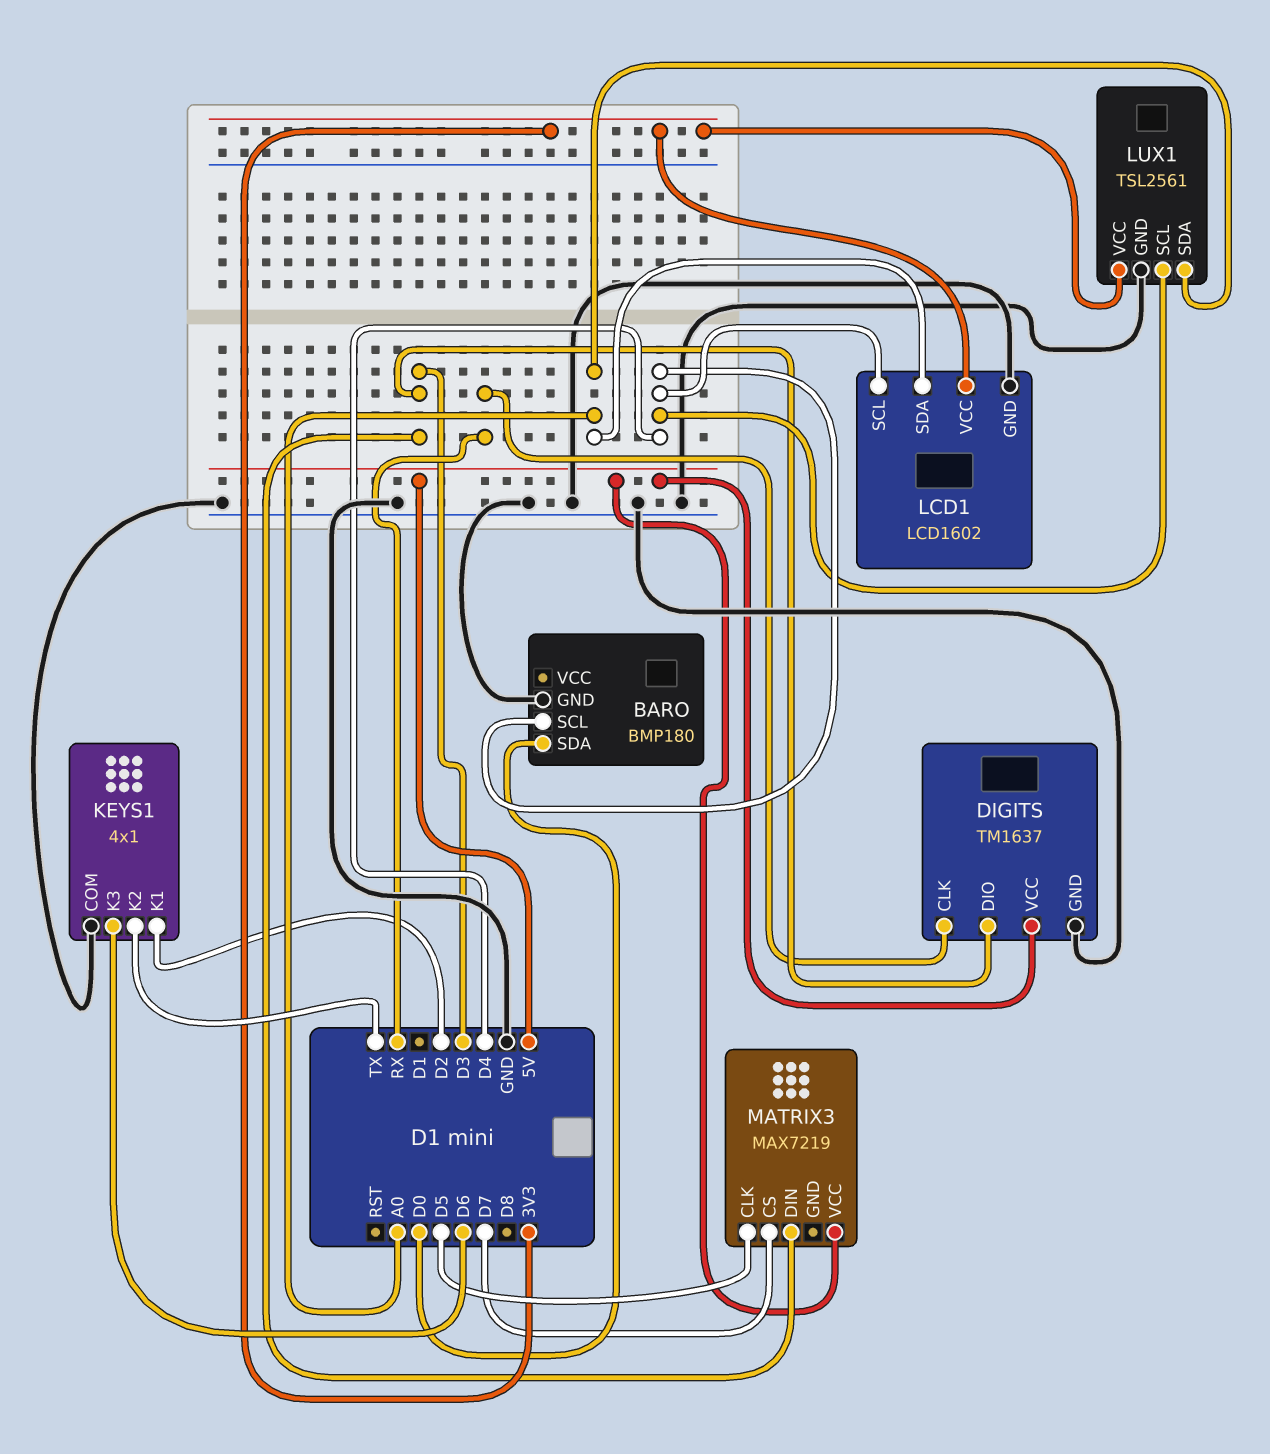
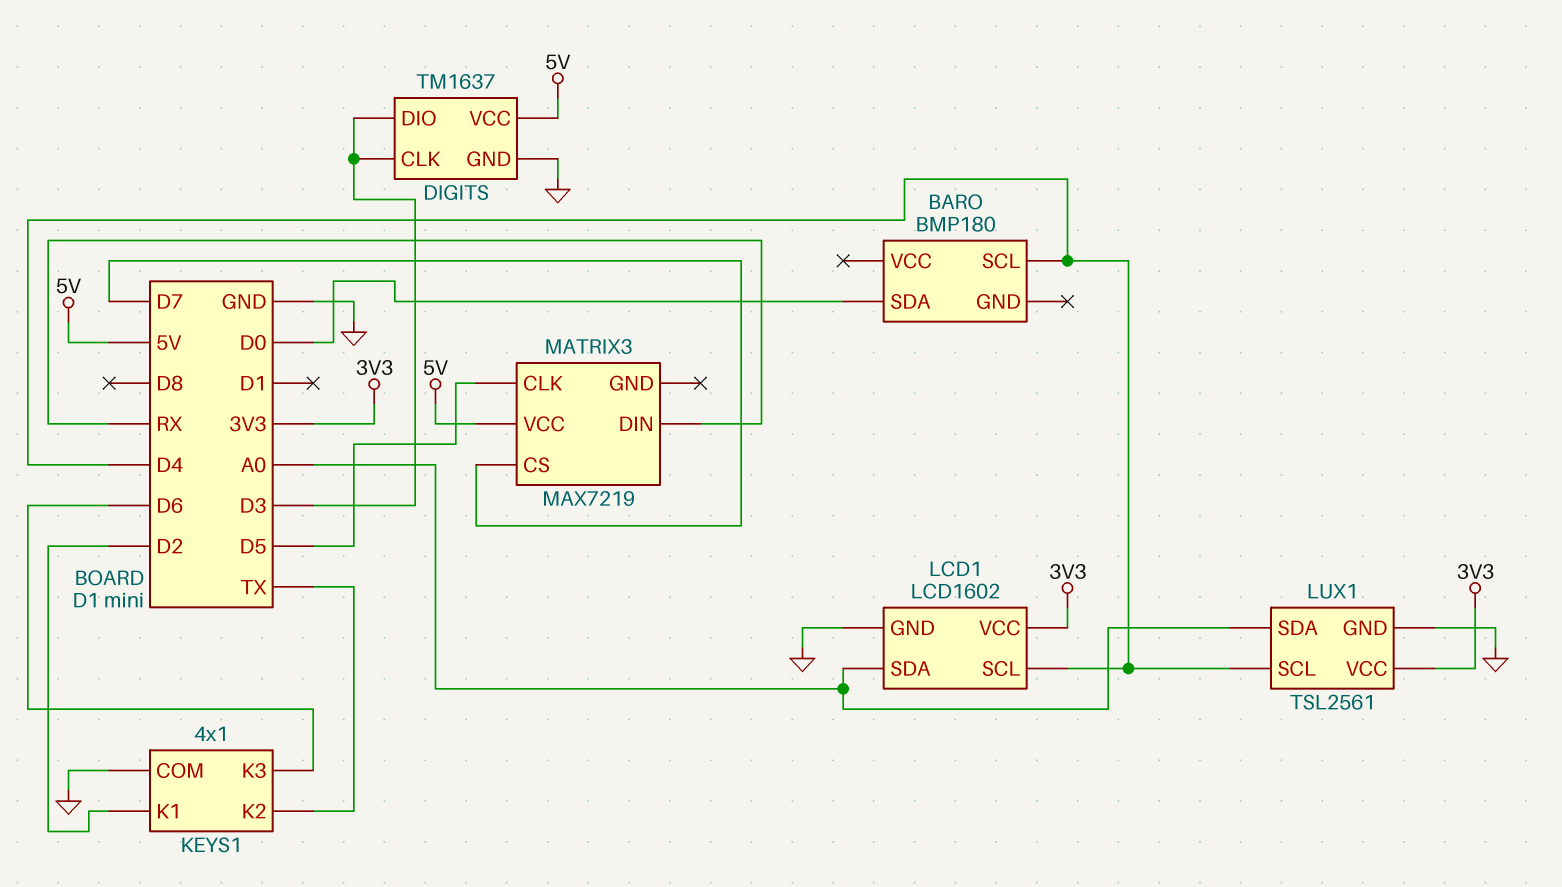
BARO pin GND: GND -> none
DIGITS pin CLK: RX -> D3
MATRIX3 pin DIN: D3 -> RX

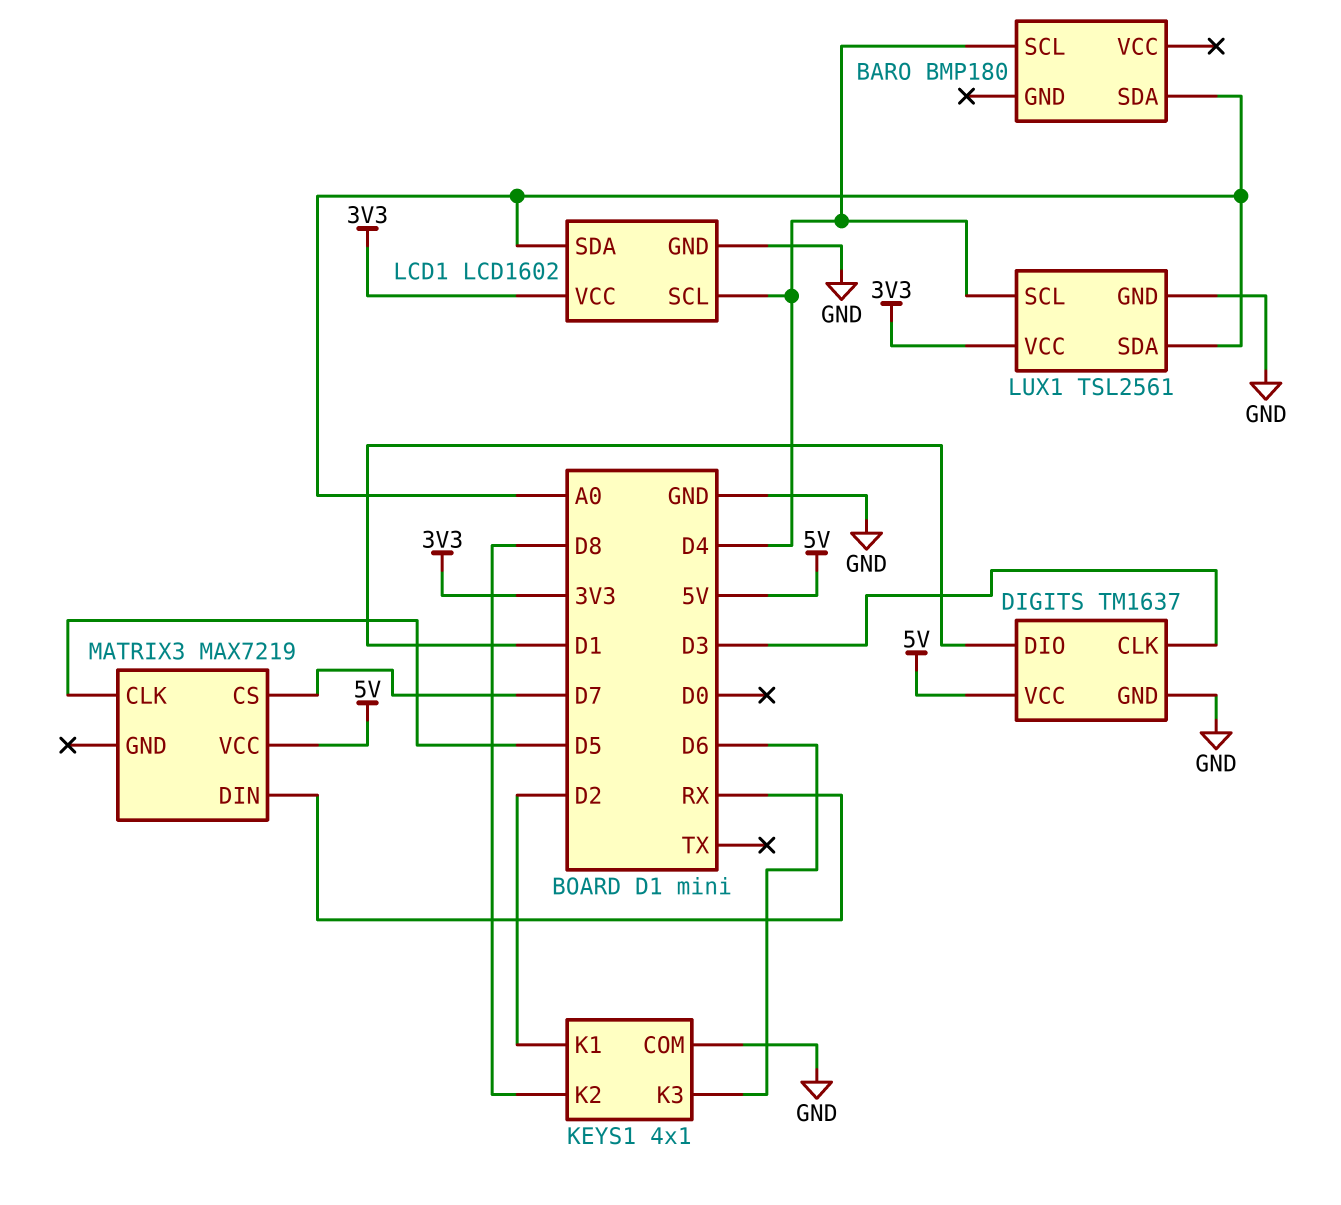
BARO pin SDA: D0 -> A0
DIGITS pin DIO: D3 -> D1
KEYS1 pin K2: TX -> D8

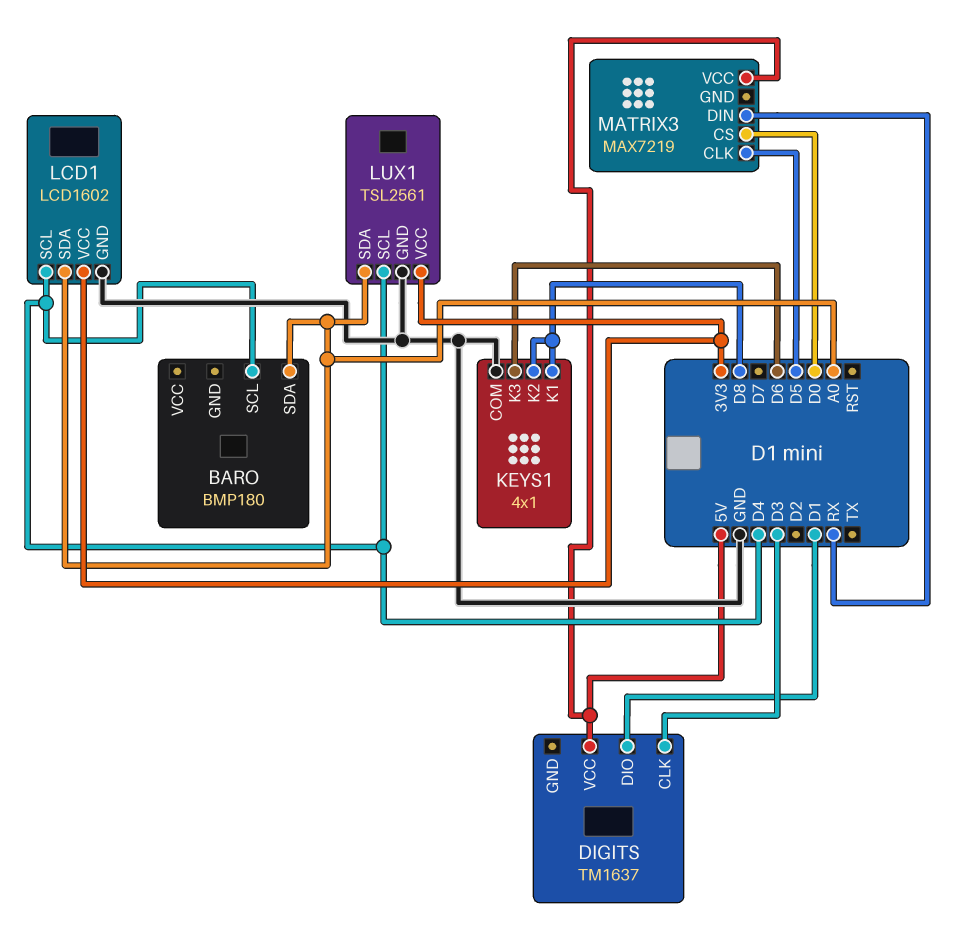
DIGITS pin GND: GND -> none
KEYS1 pin K1: D2 -> D8
MATRIX3 pin CS: D7 -> D0

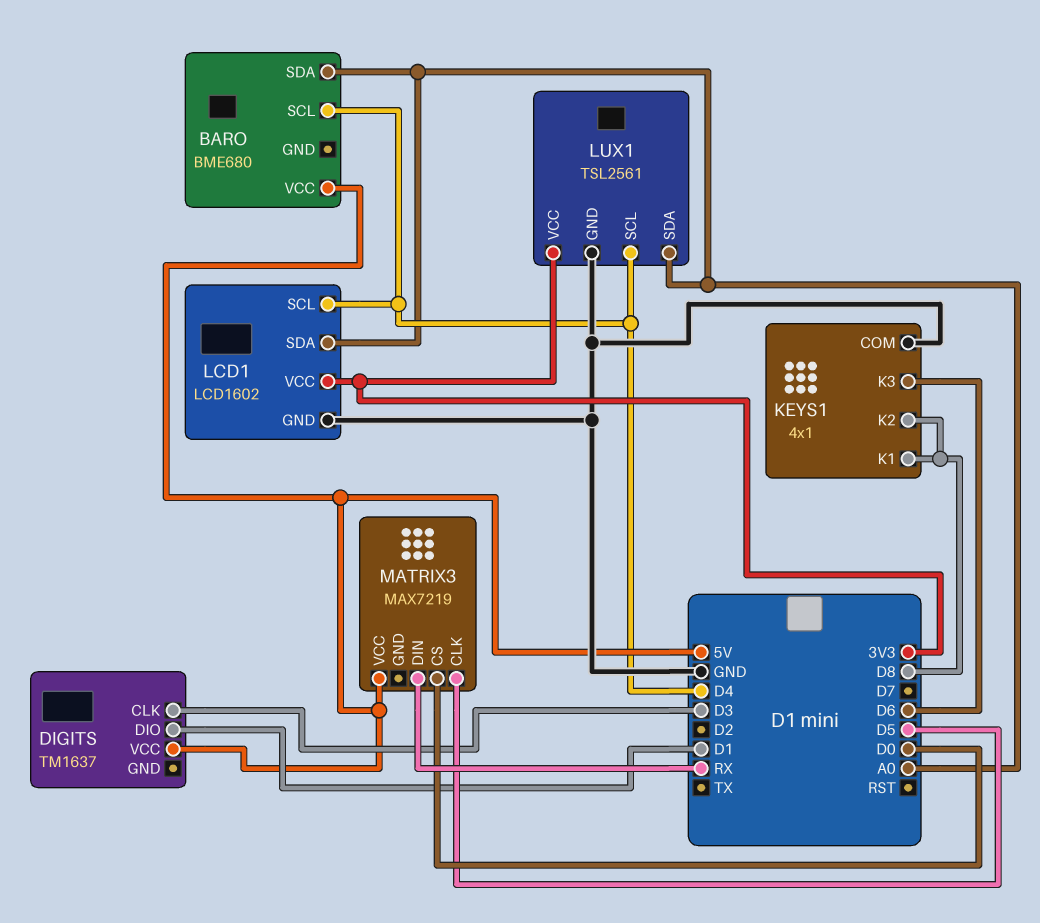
BARO: BMP180 -> BME680
BARO pin VCC: none -> 5V

